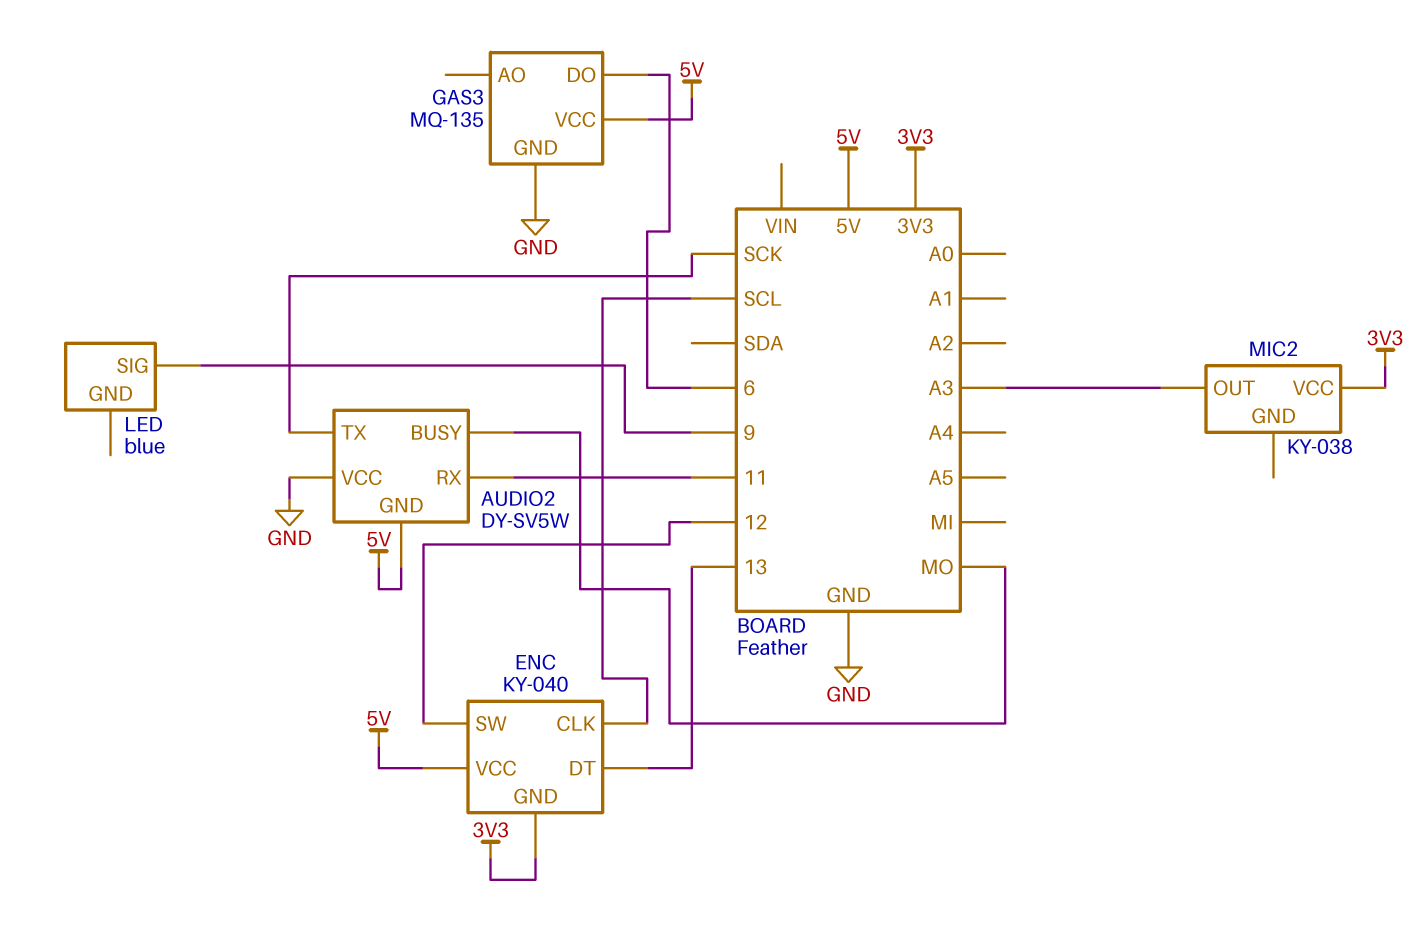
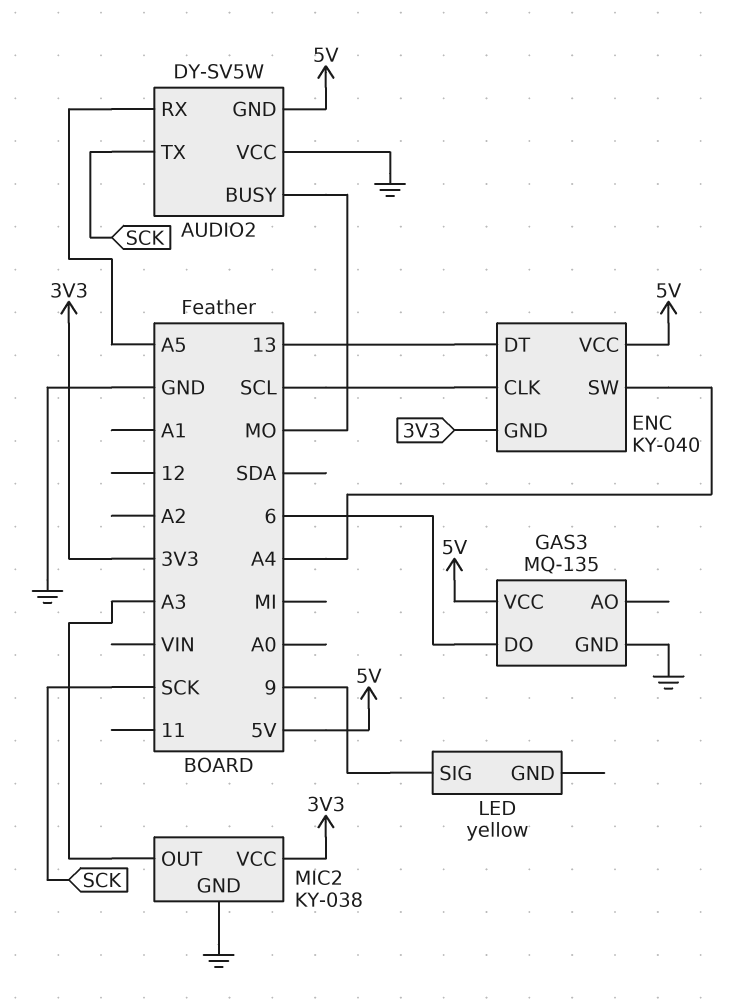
AUDIO2 pin RX: 11 -> A5
ENC pin SW: 12 -> A4
LED: blue -> yellow
MIC2 pin GND: none -> GND

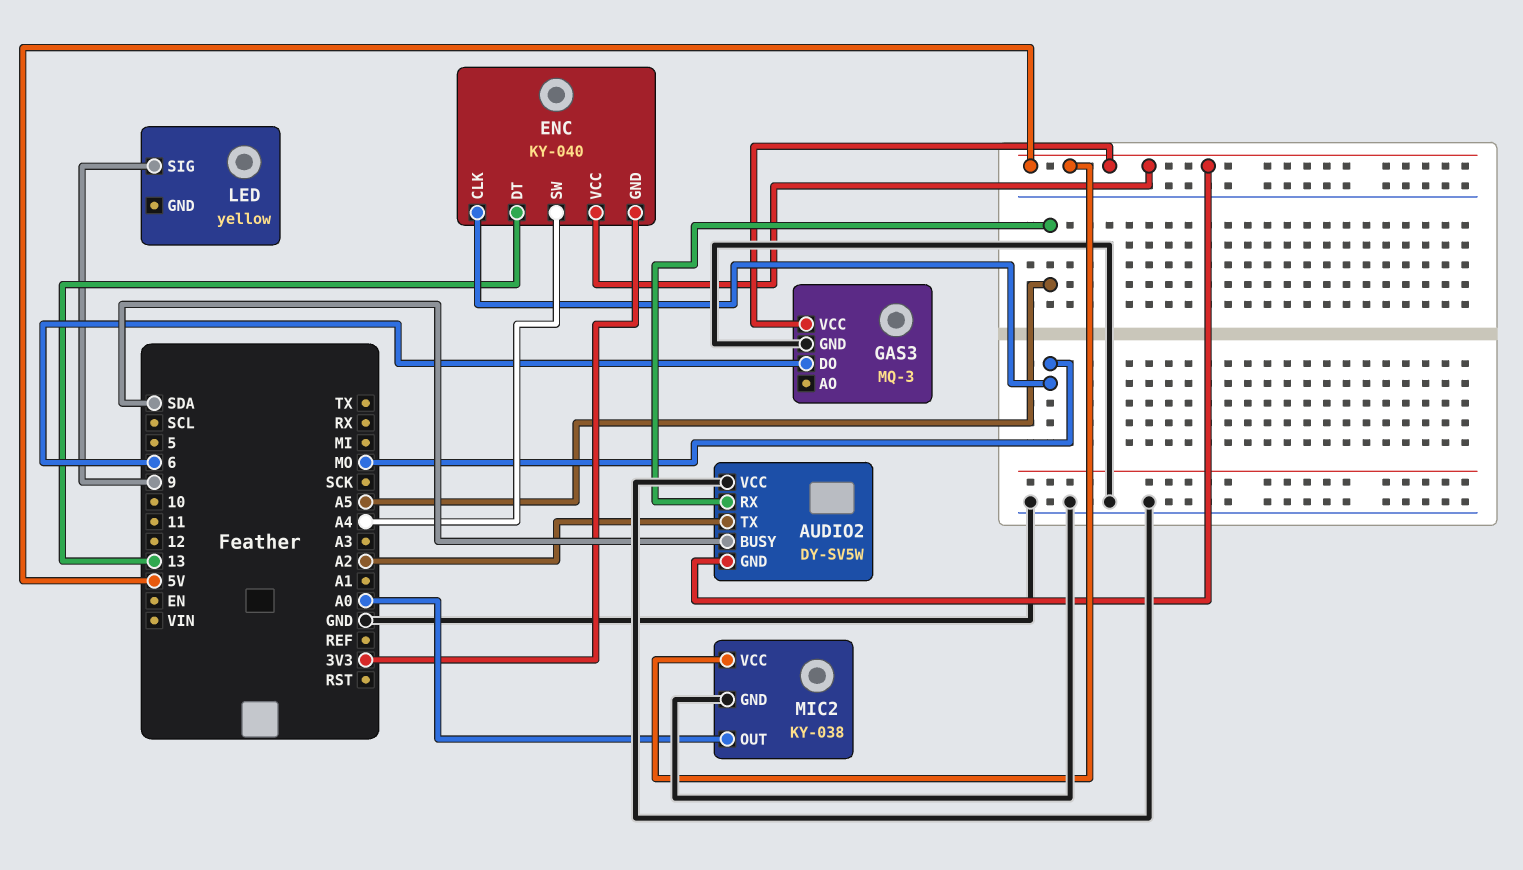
AUDIO2 pin BUSY: MO -> SDA
AUDIO2 pin TX: SCK -> A2
ENC pin CLK: SCL -> MO
GAS3: MQ-135 -> MQ-3
MIC2 pin OUT: A3 -> A0
MIC2 pin VCC: 3V3 -> 5V

